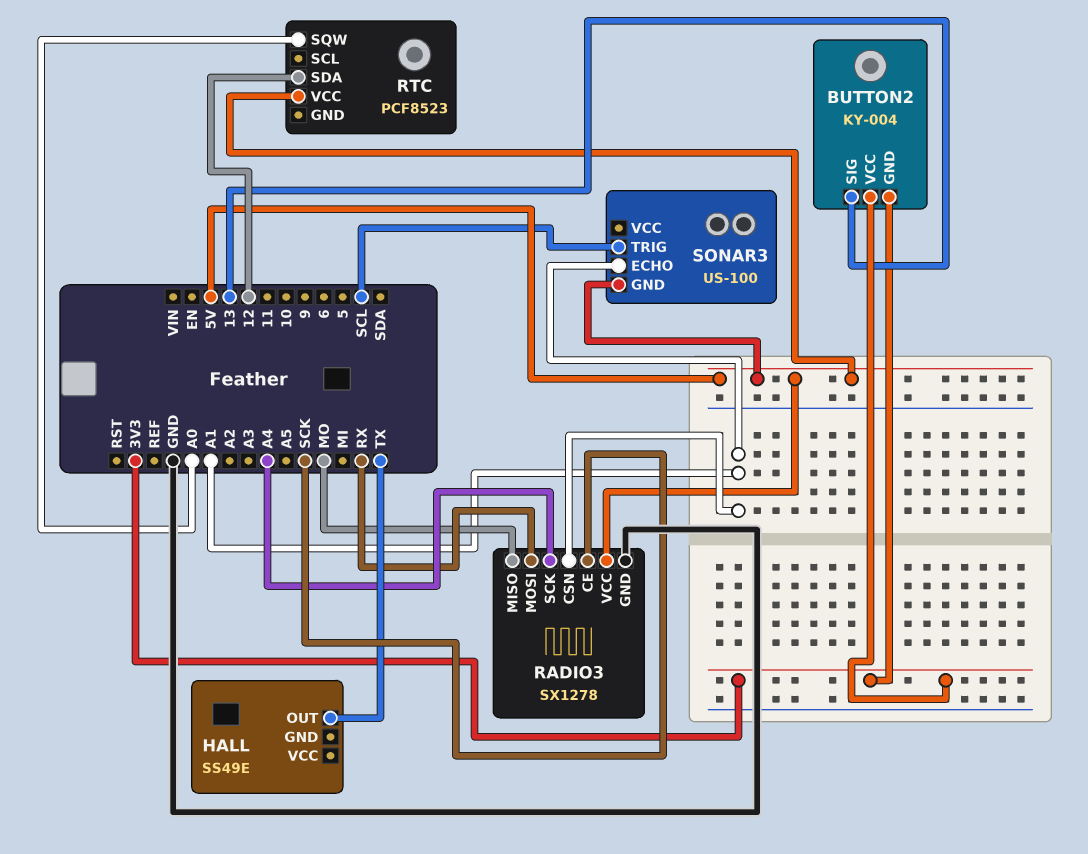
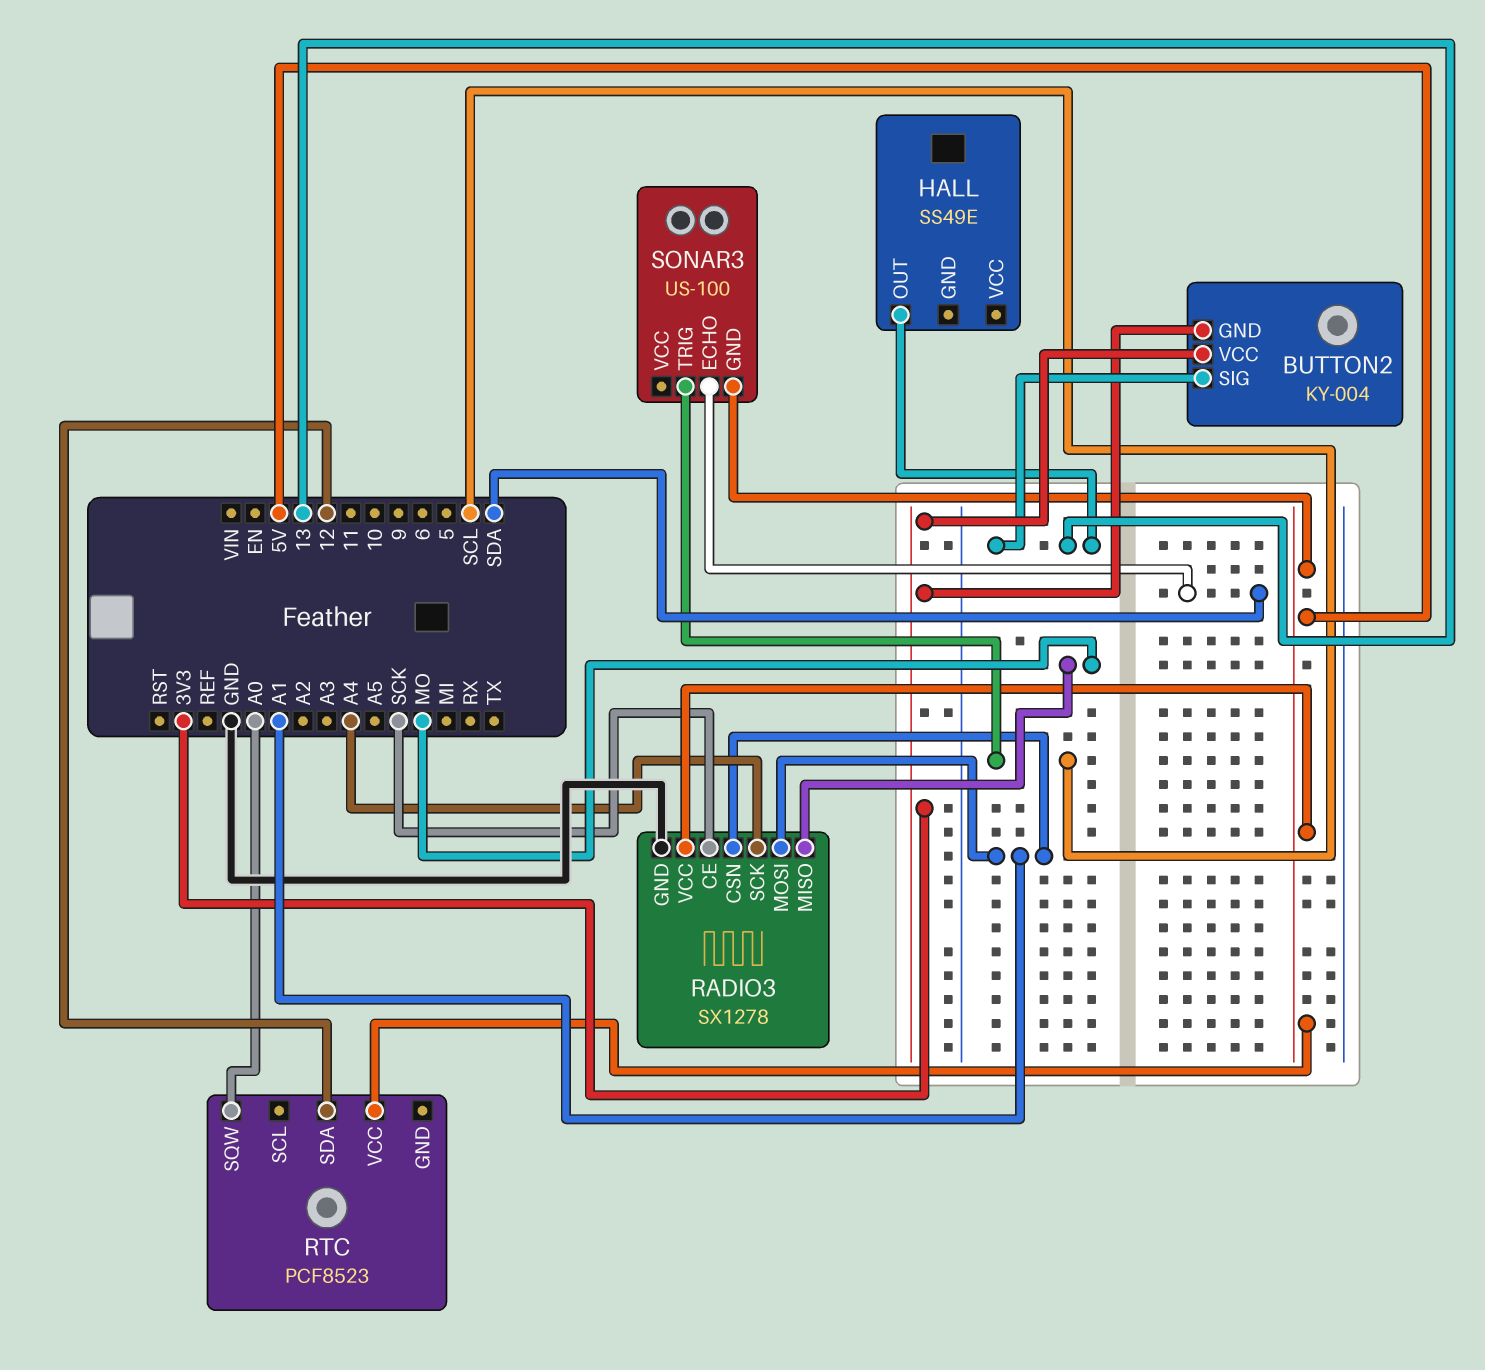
HALL pin OUT: TX -> 13
RADIO3 pin MOSI: RX -> A1
SONAR3 pin ECHO: A1 -> SDA

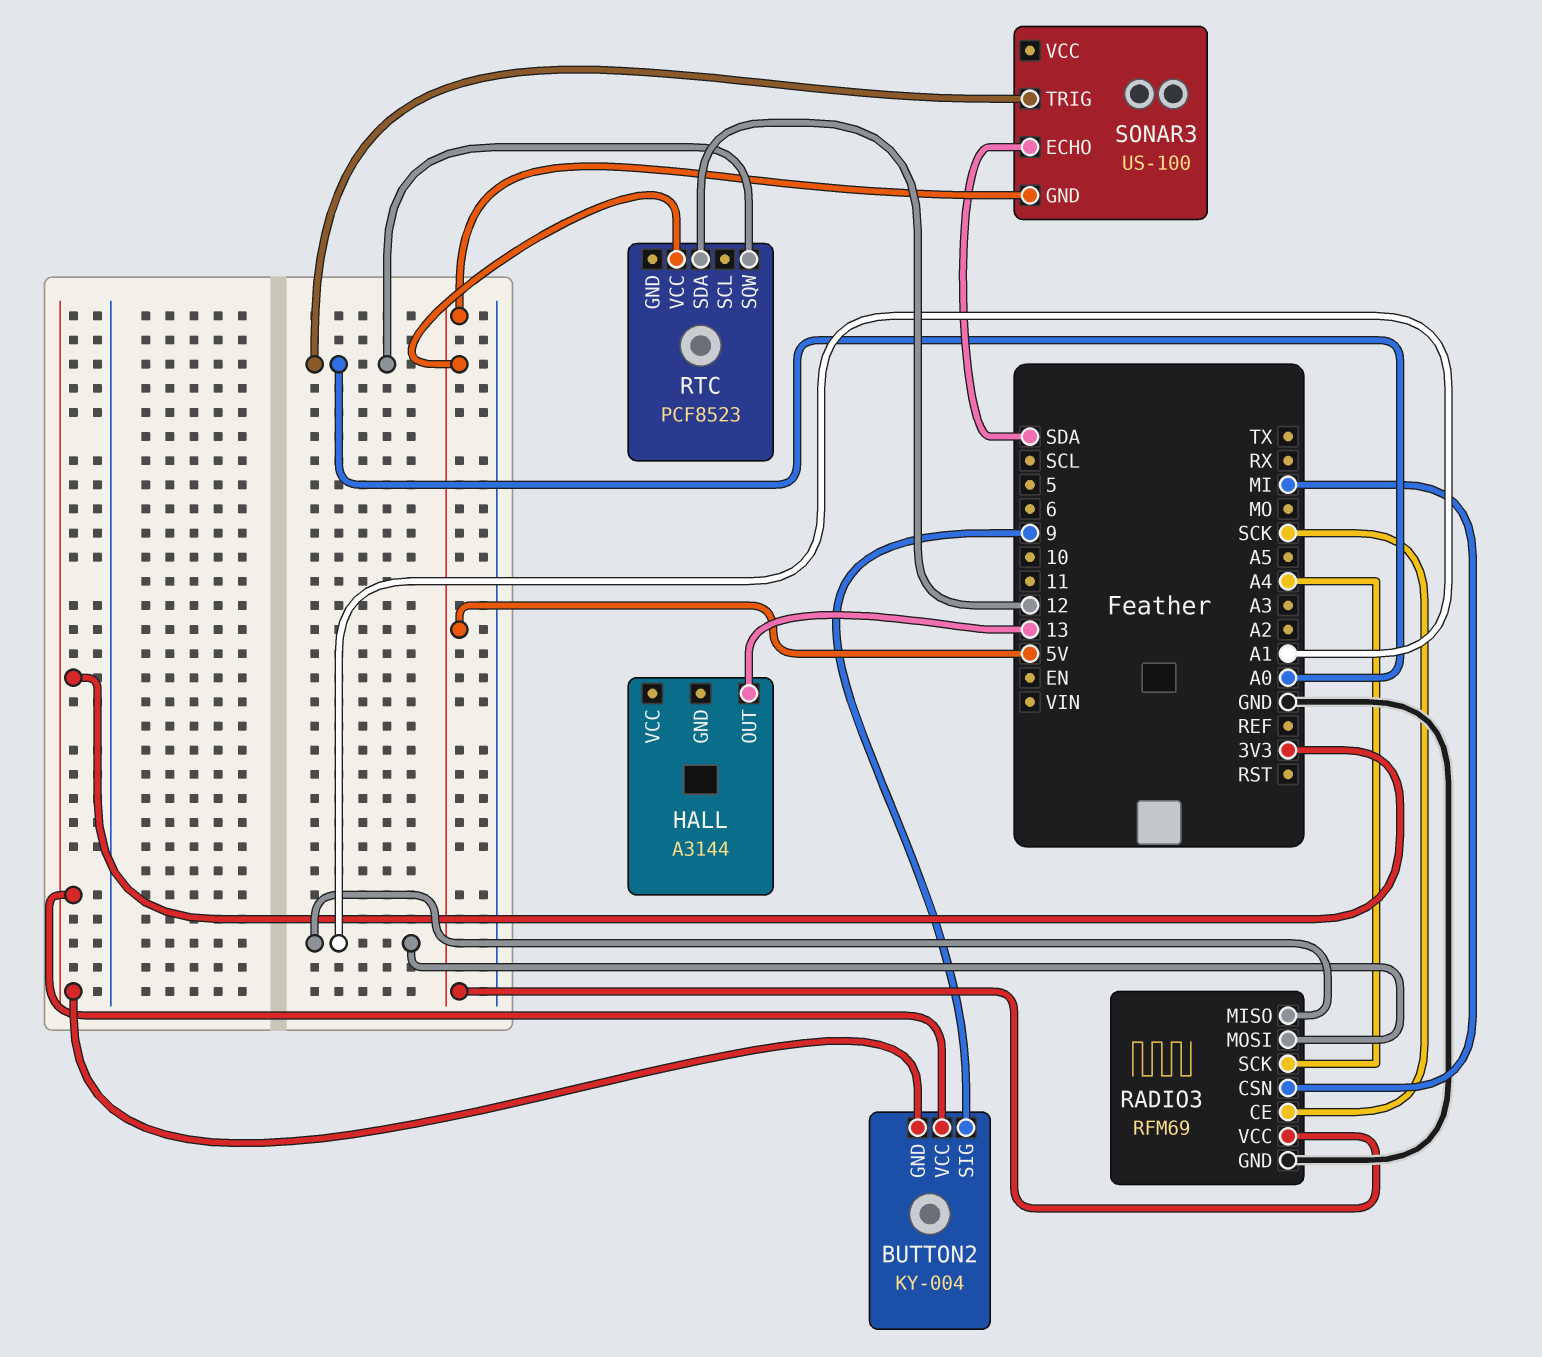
BUTTON2 pin SIG: 13 -> 9
HALL: SS49E -> A3144
RADIO3: SX1278 -> RFM69
RADIO3 pin CSN: A1 -> MI
RADIO3 pin MISO: MO -> A1
SONAR3 pin TRIG: SCL -> A0

